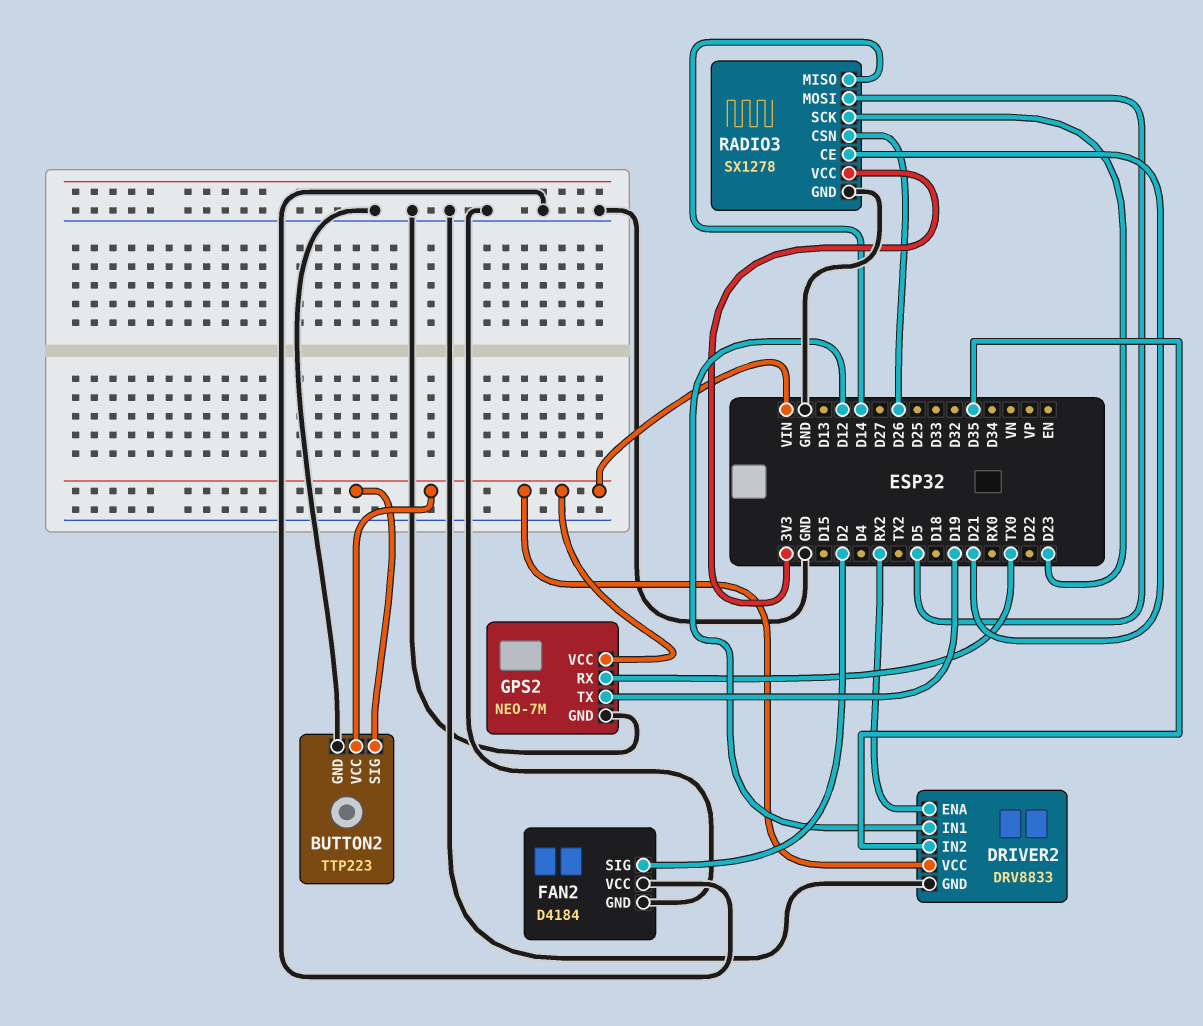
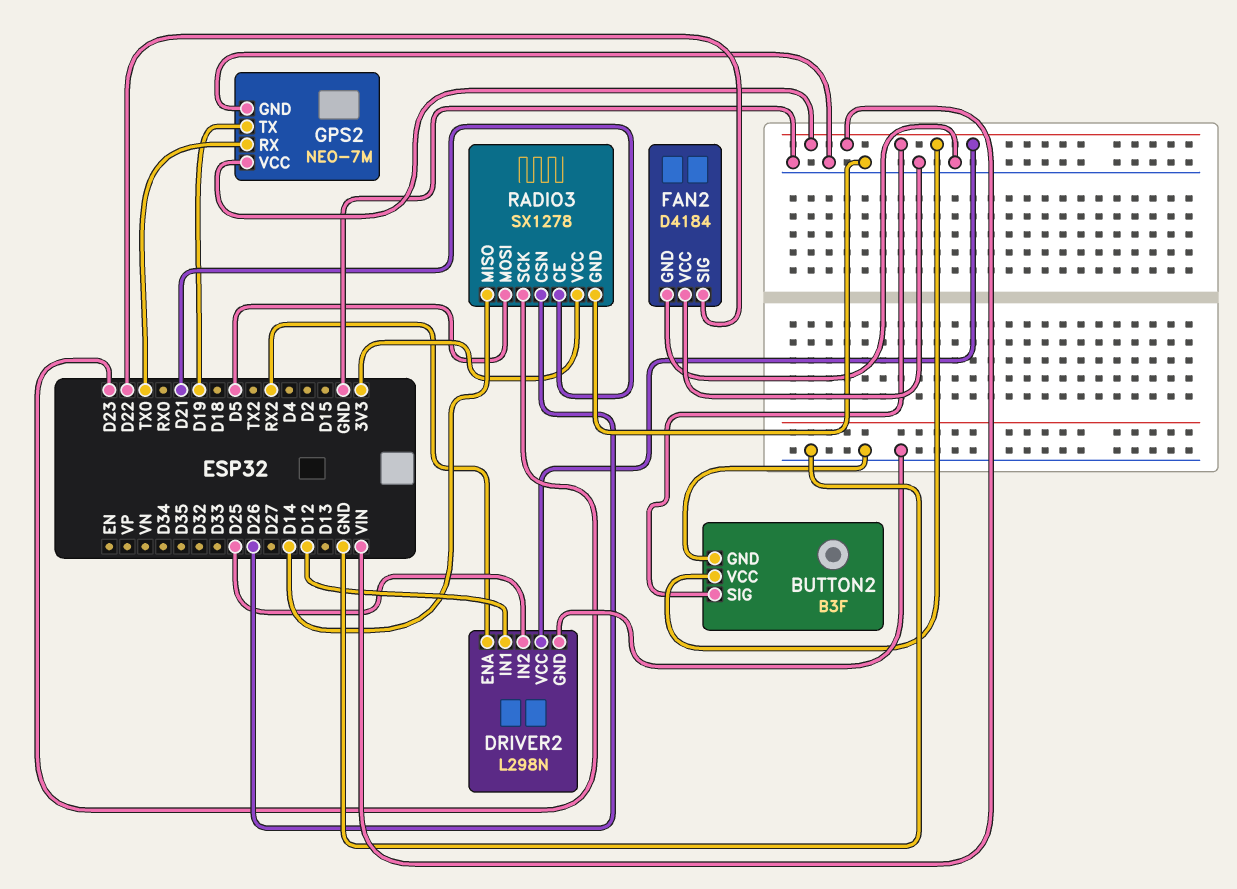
BUTTON2: TTP223 -> B3F
DRIVER2: DRV8833 -> L298N
DRIVER2 pin IN2: D35 -> D25
FAN2 pin SIG: D2 -> D22

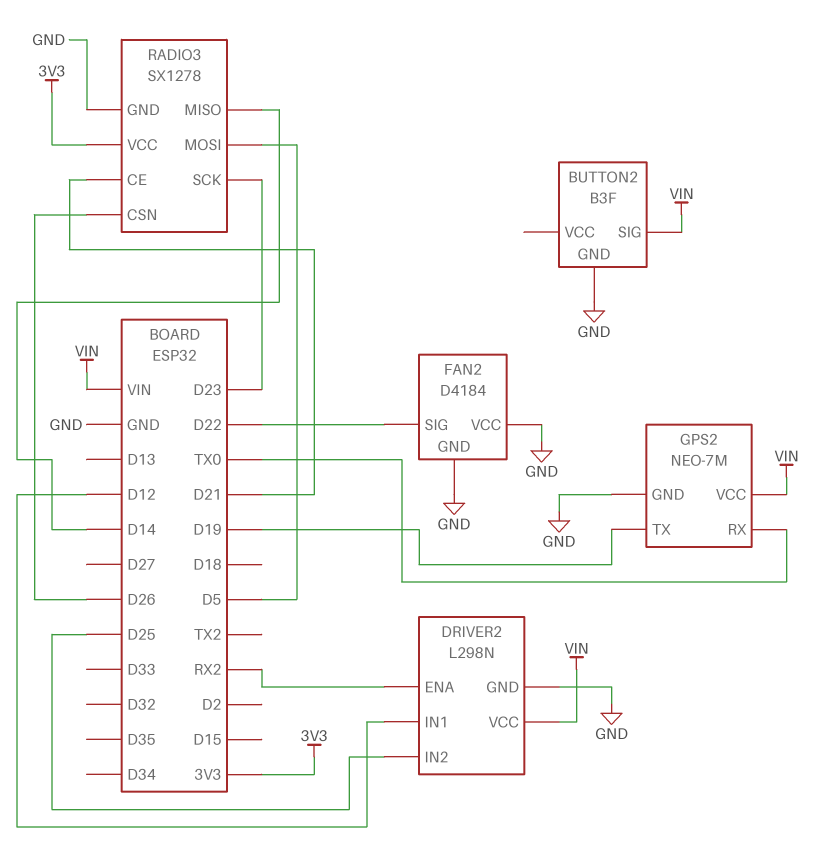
BUTTON2 pin VCC: VIN -> none

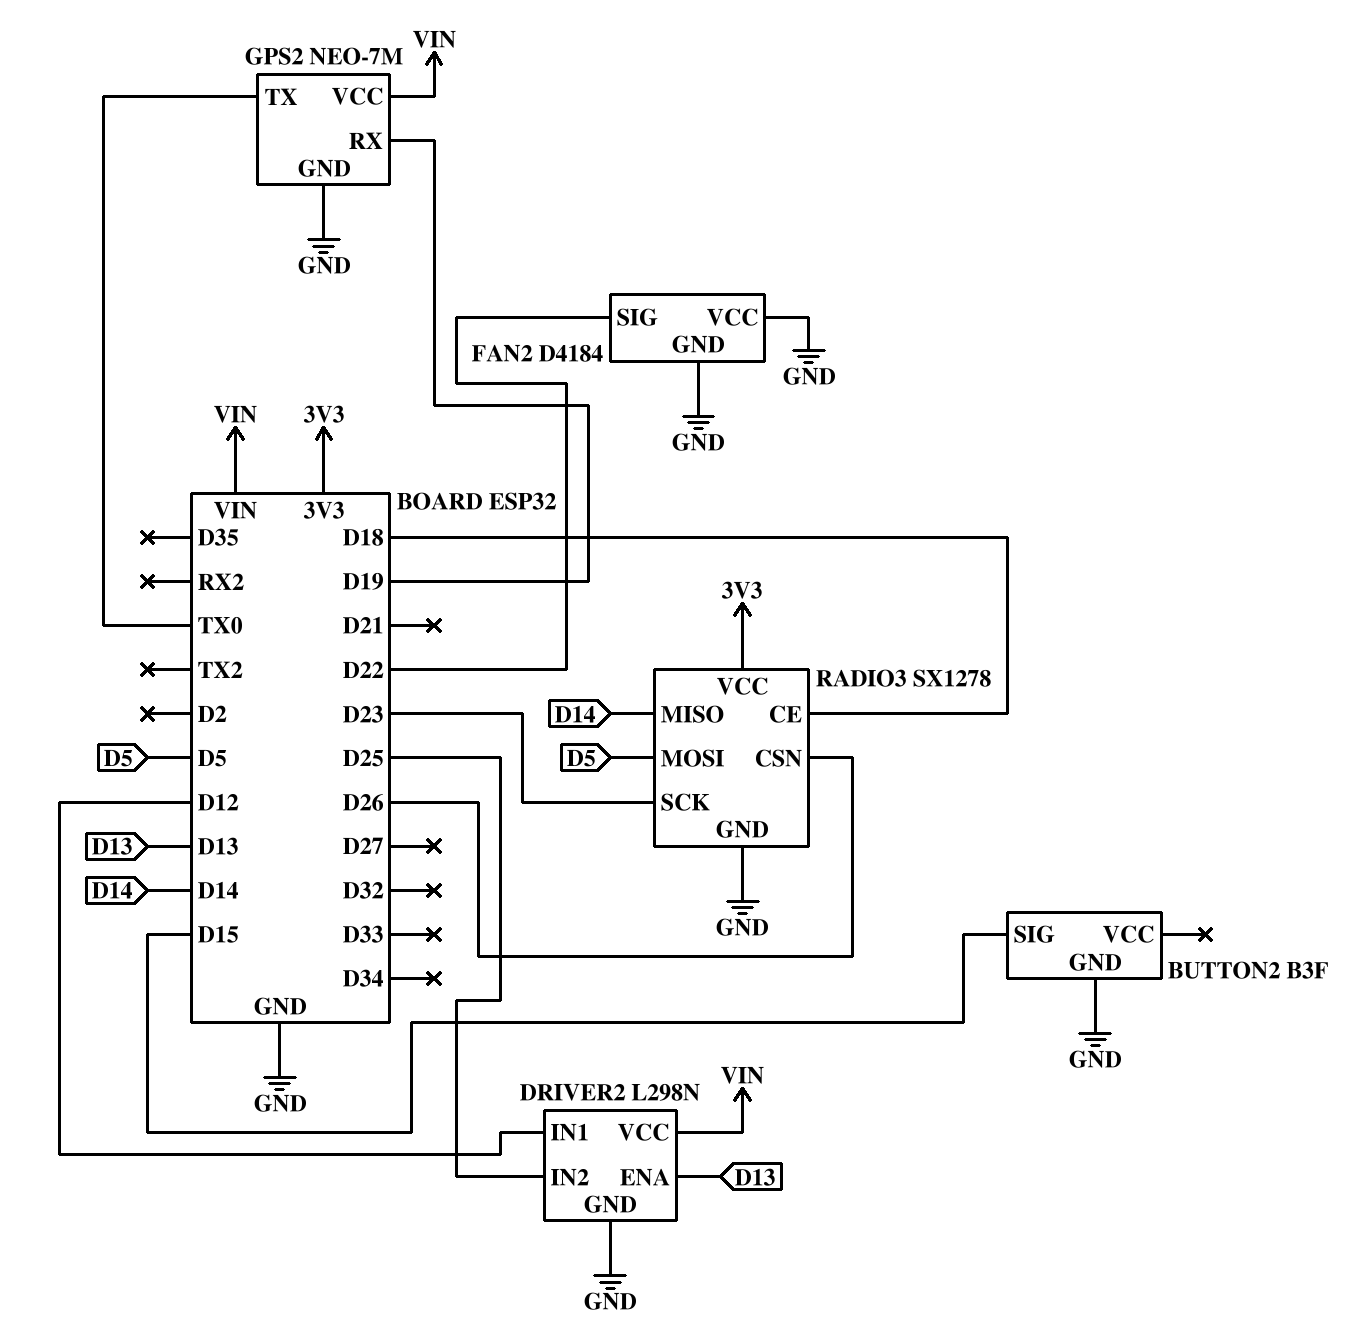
BUTTON2 pin SIG: VIN -> D15
DRIVER2 pin ENA: RX2 -> D13
GPS2 pin RX: TX0 -> D19
GPS2 pin TX: D19 -> TX0
RADIO3 pin CE: D21 -> D18

